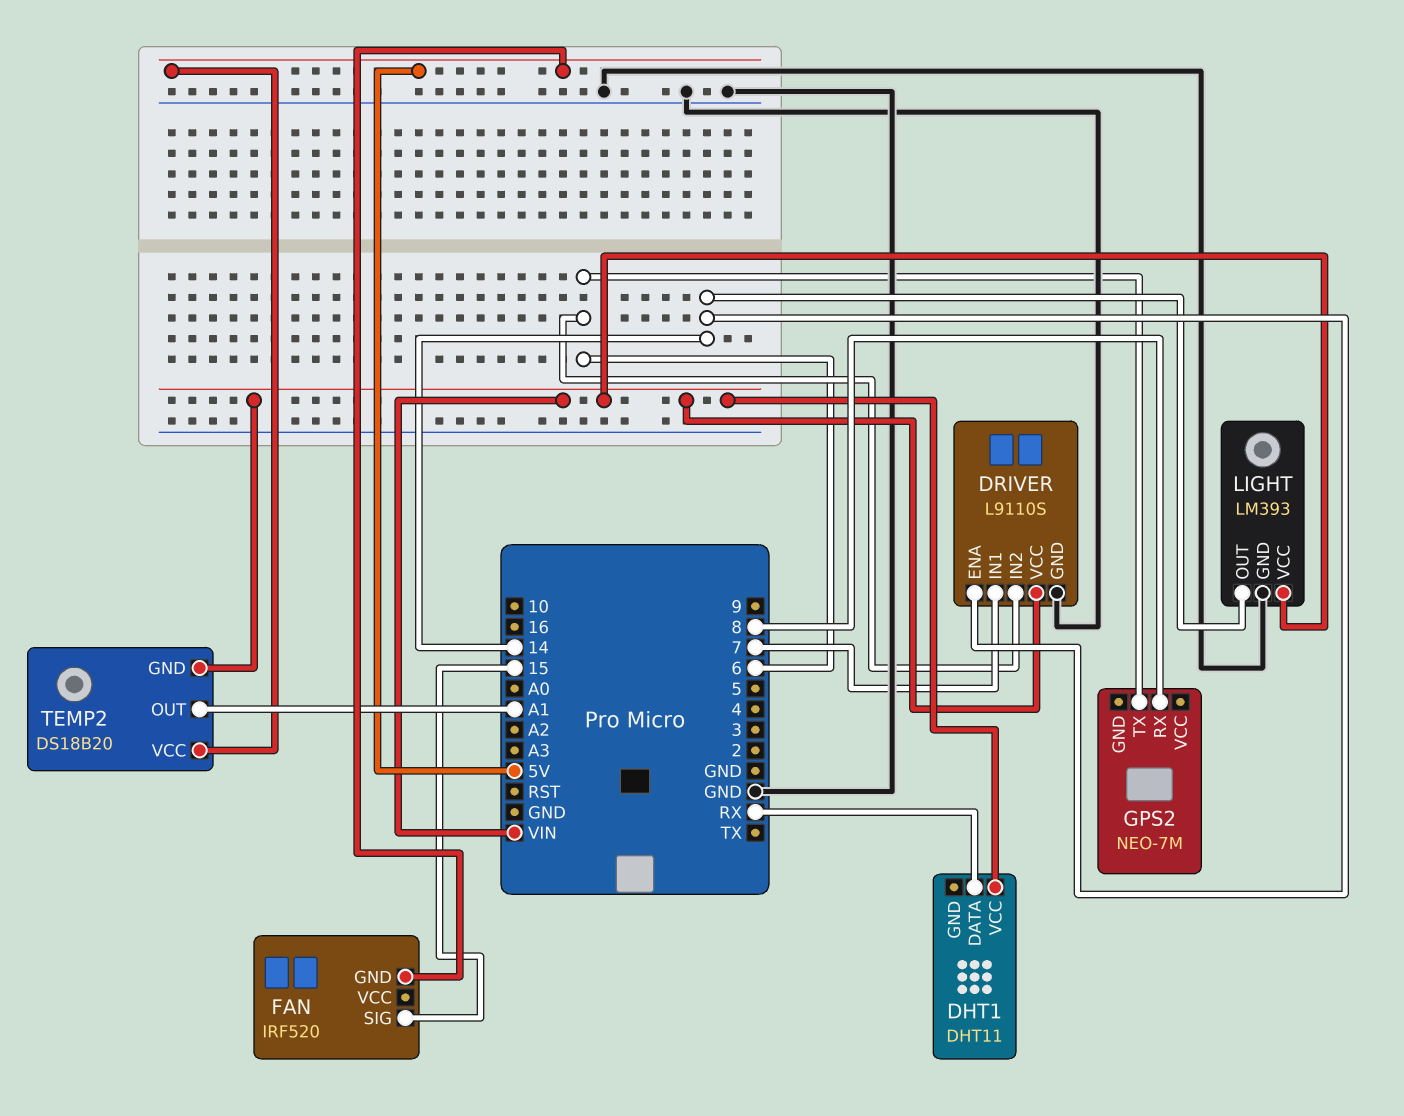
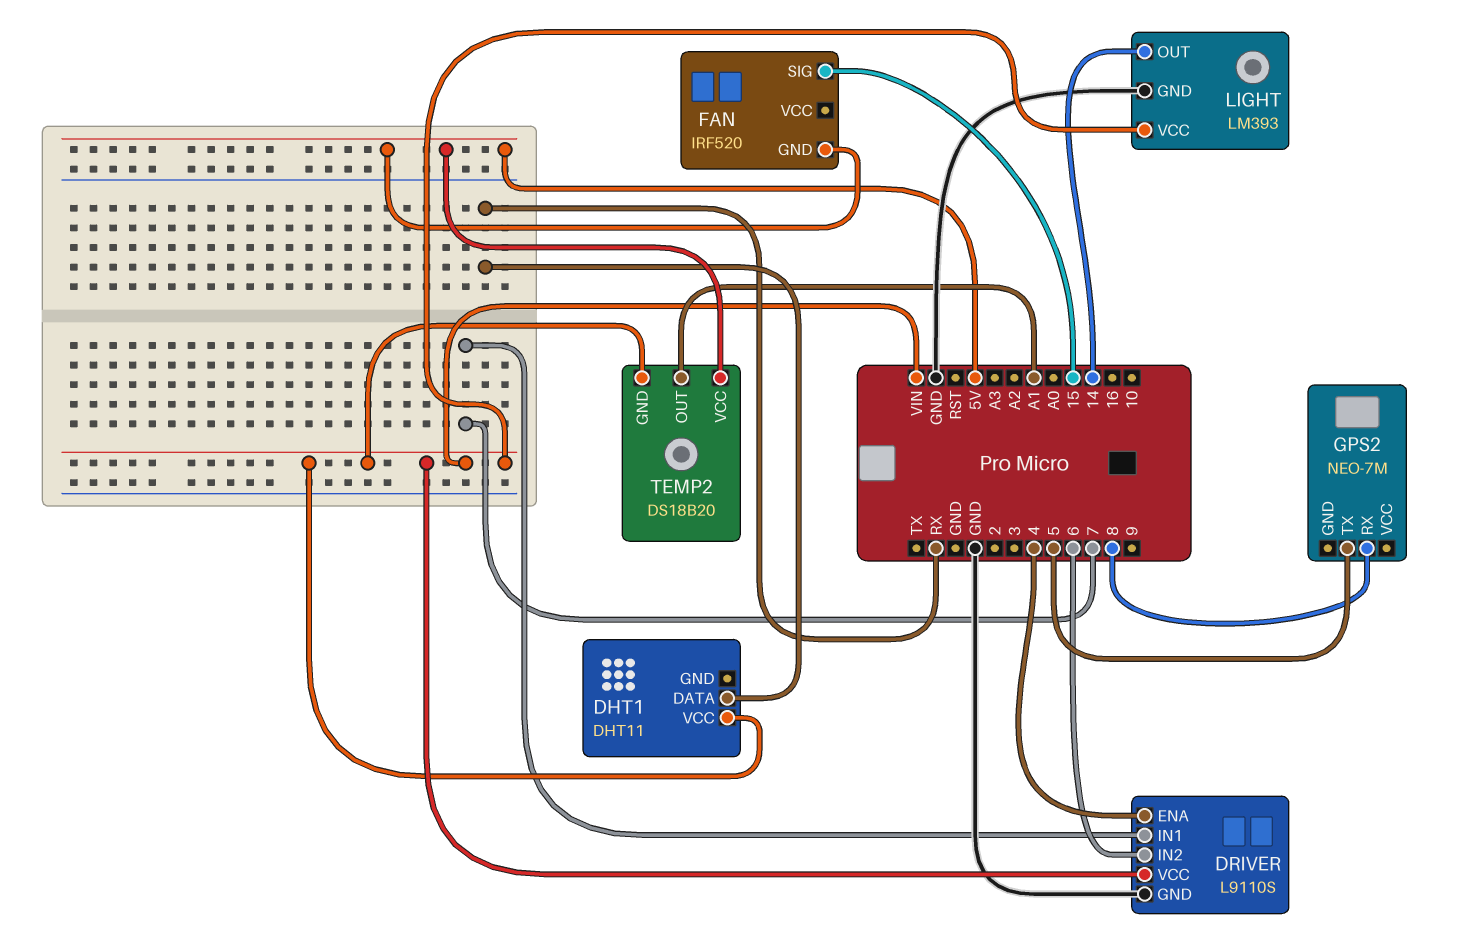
DRIVER pin ENA: 14 -> 4
GPS2 pin TX: 6 -> 5

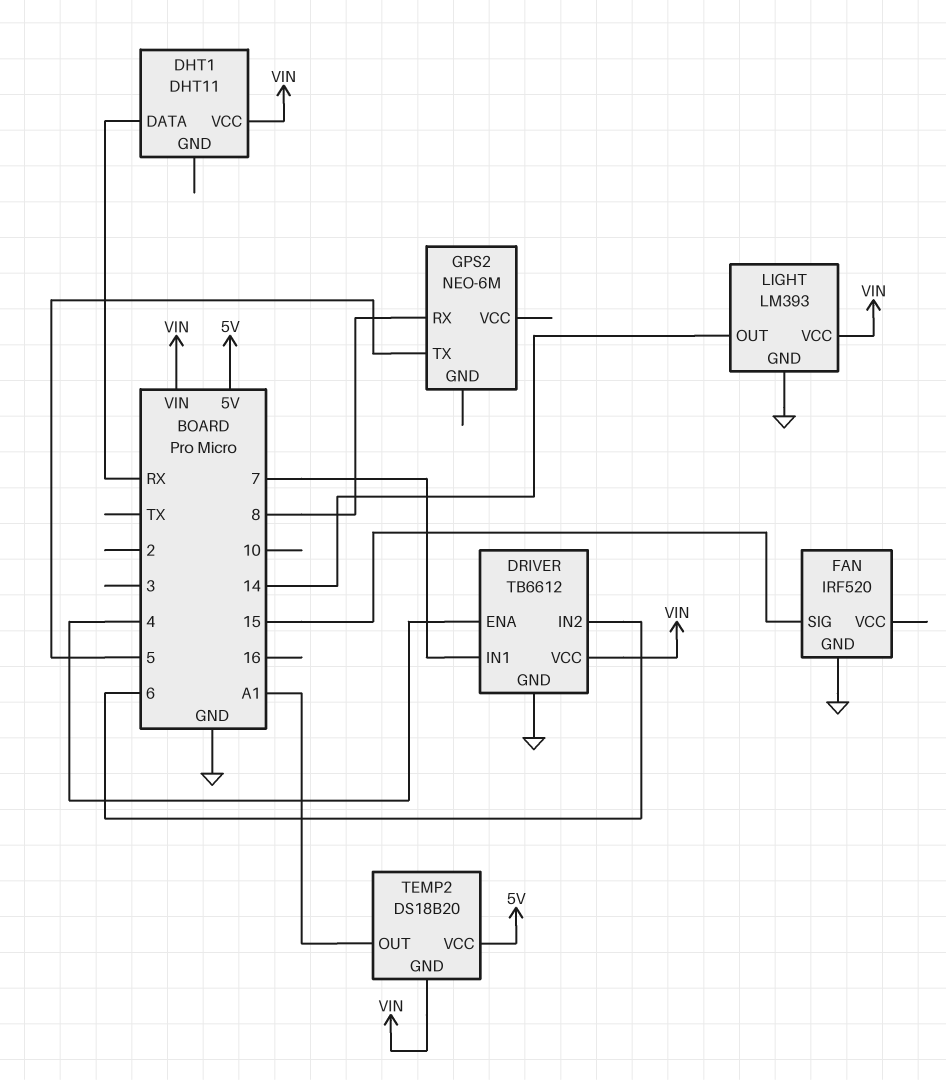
DRIVER: L9110S -> TB6612
FAN pin GND: 5V -> GND
GPS2: NEO-7M -> NEO-6M

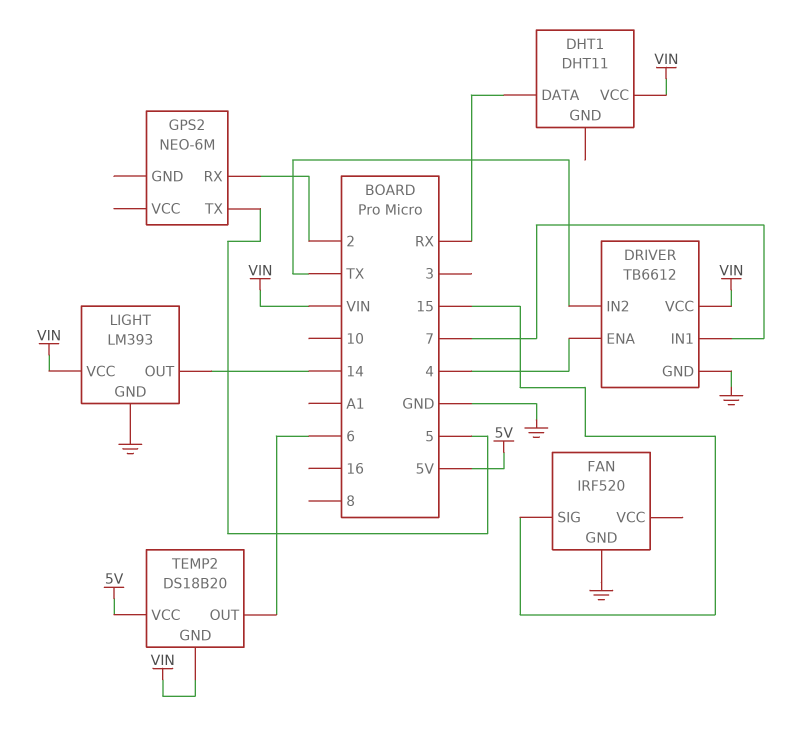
DRIVER pin IN2: 6 -> TX
GPS2 pin RX: 8 -> 2
TEMP2 pin OUT: A1 -> 6

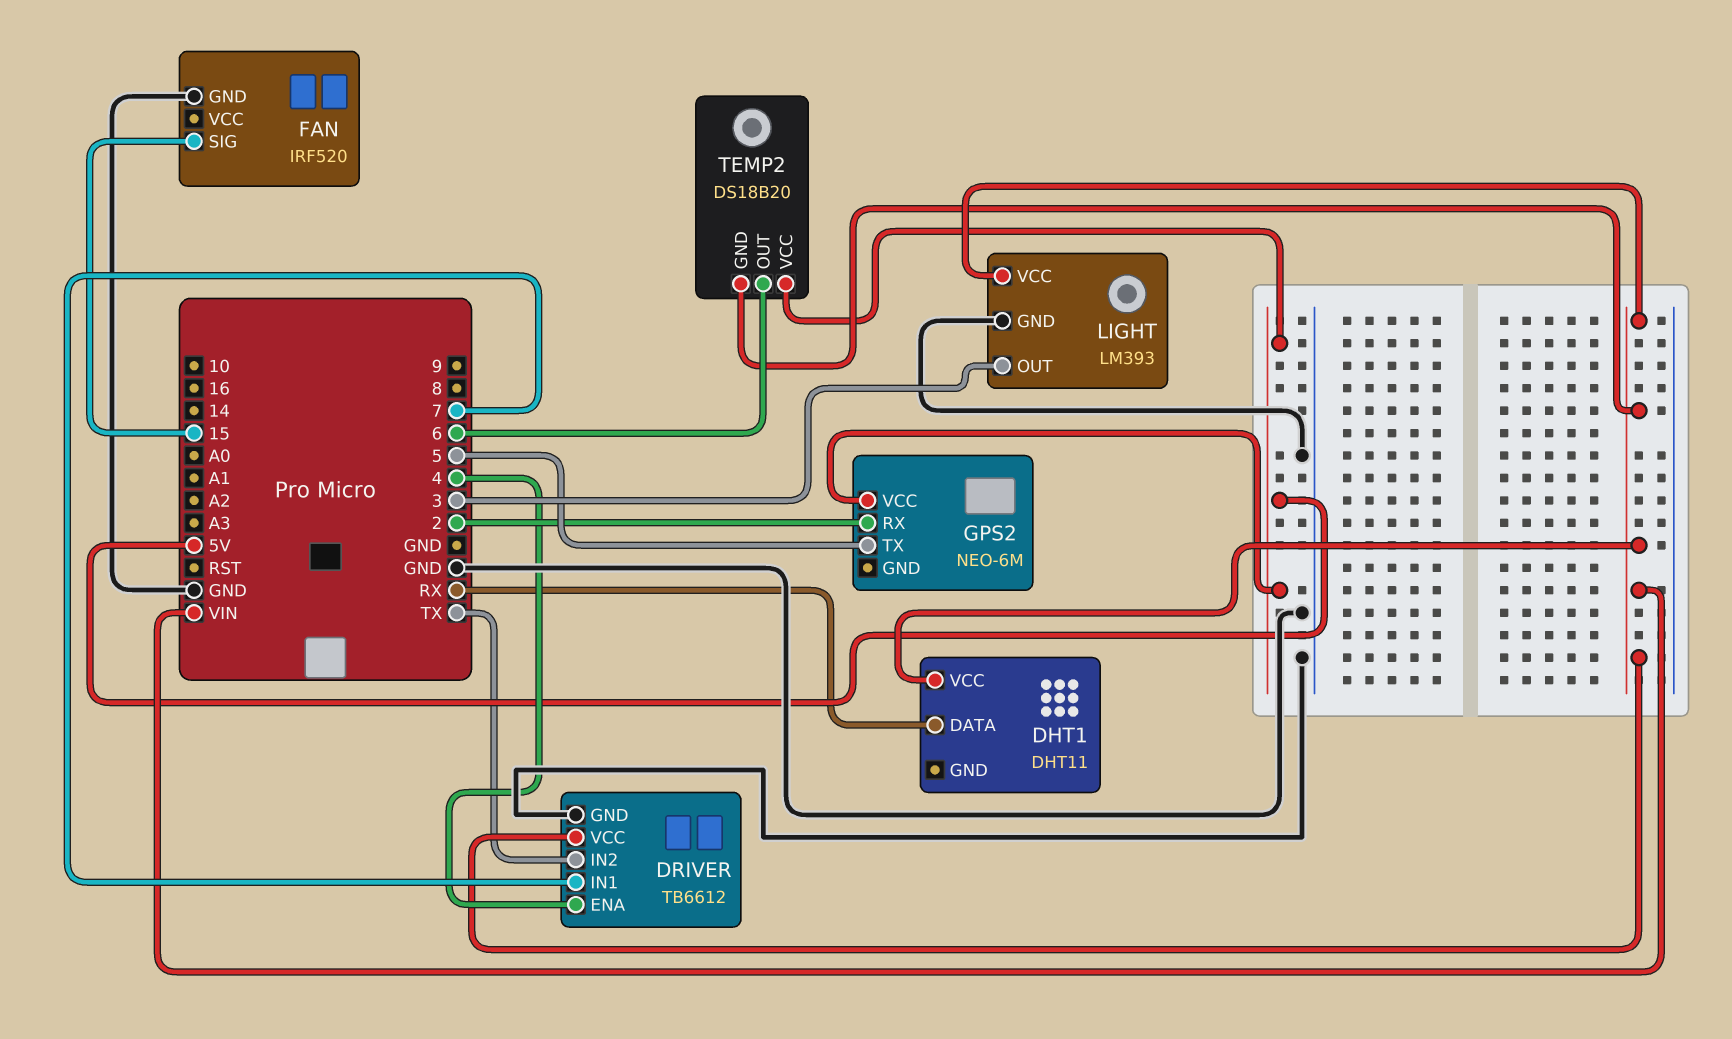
GPS2 pin VCC: none -> 5V
LIGHT pin OUT: 14 -> 3

